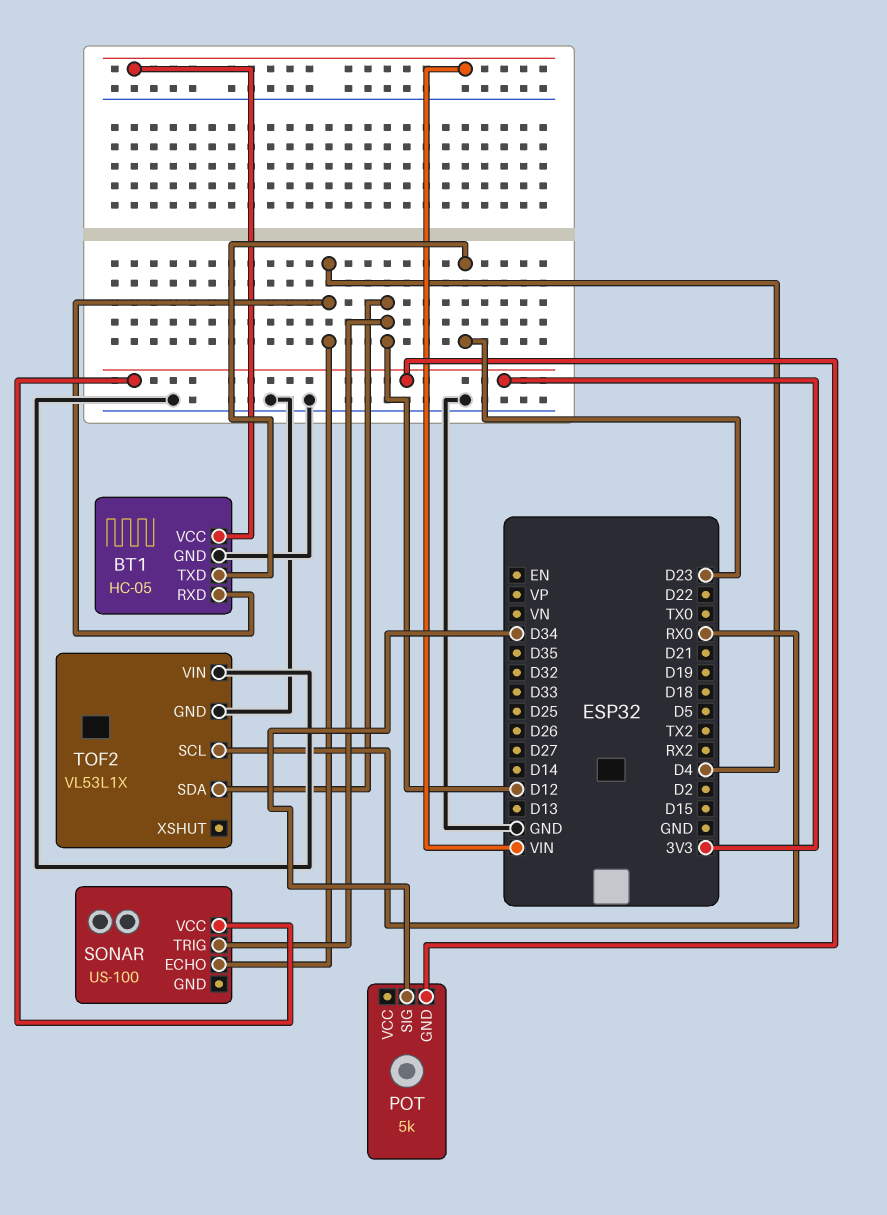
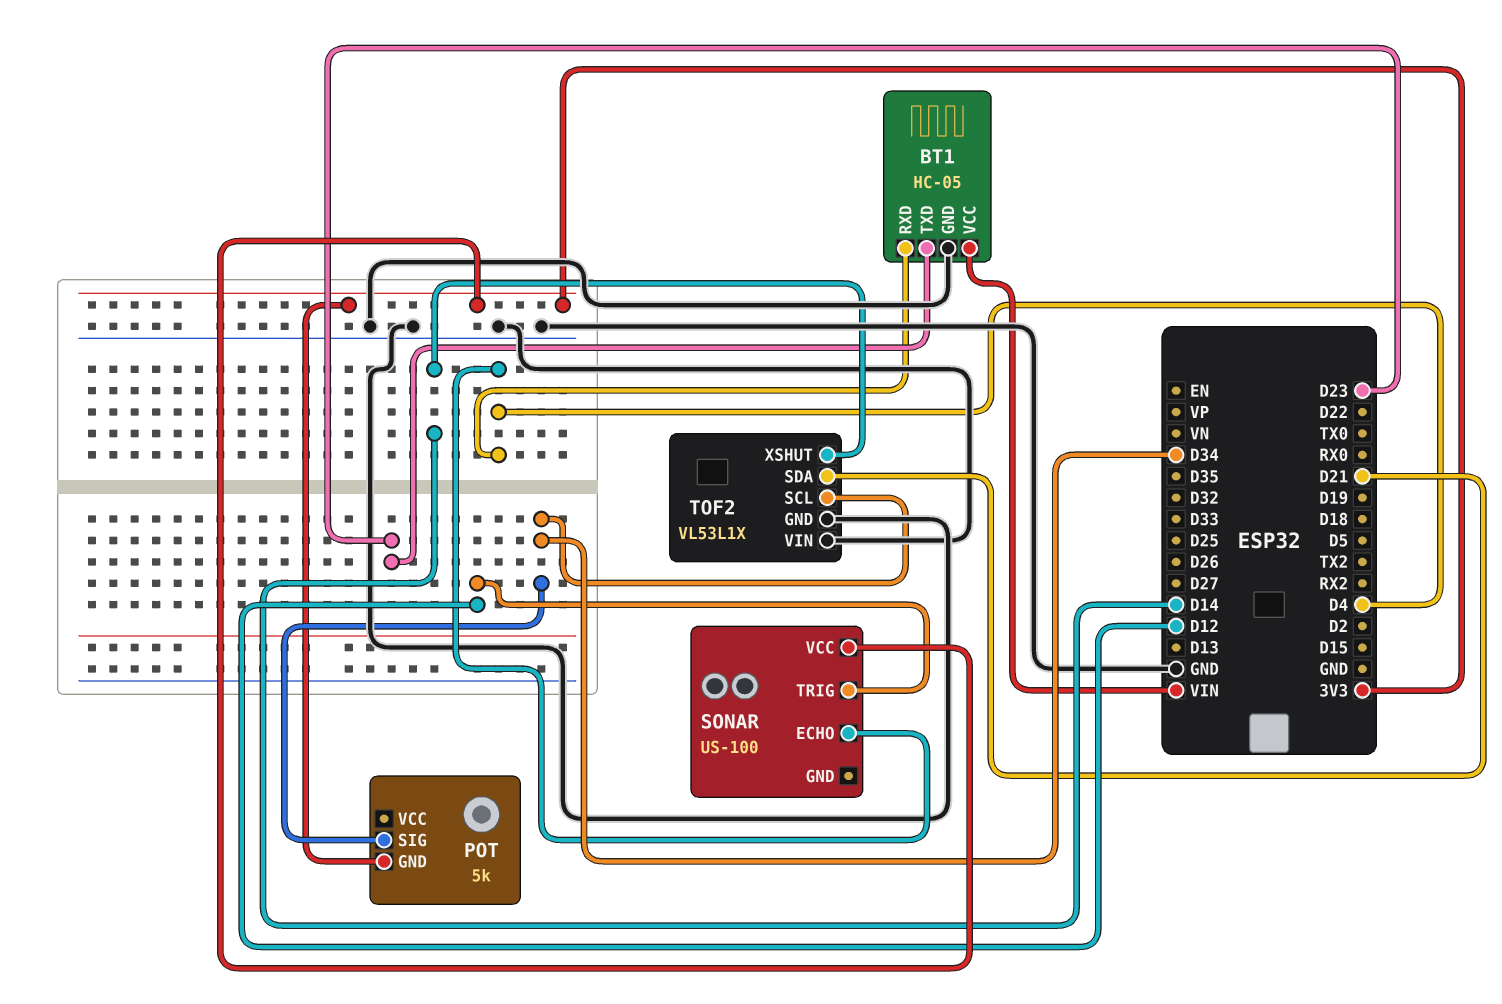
TOF2 pin SCL: RX0 -> D34
TOF2 pin SDA: D12 -> D21
TOF2 pin XSHUT: none -> D14

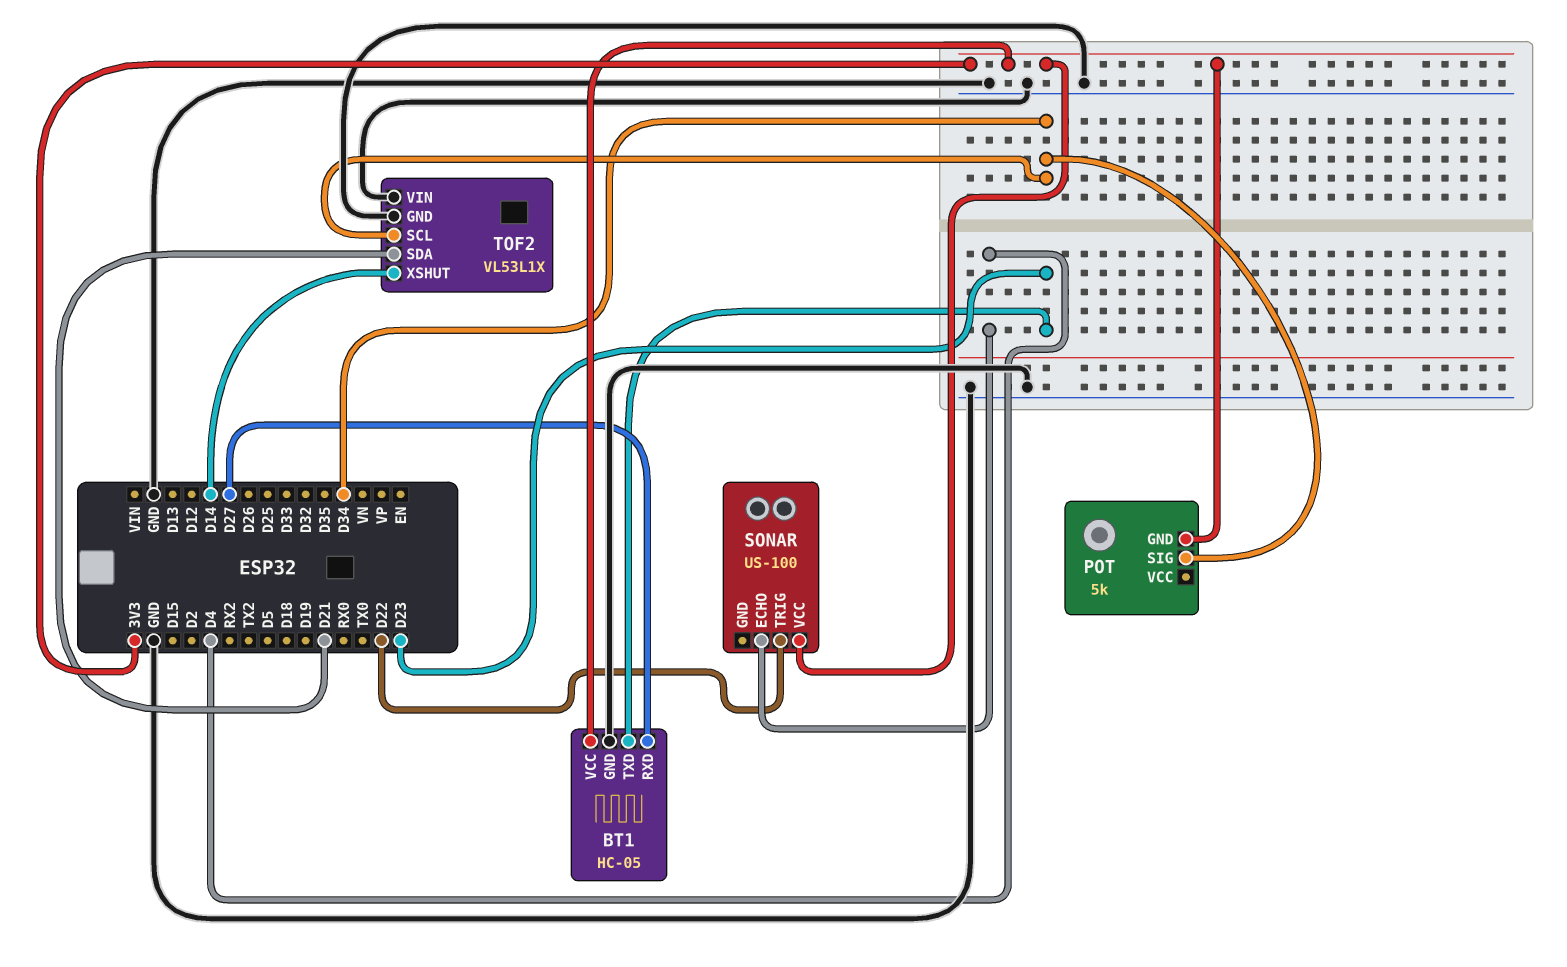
BT1 pin RXD: D4 -> D27
BT1 pin VCC: VIN -> 3V3
SONAR pin TRIG: D12 -> D22

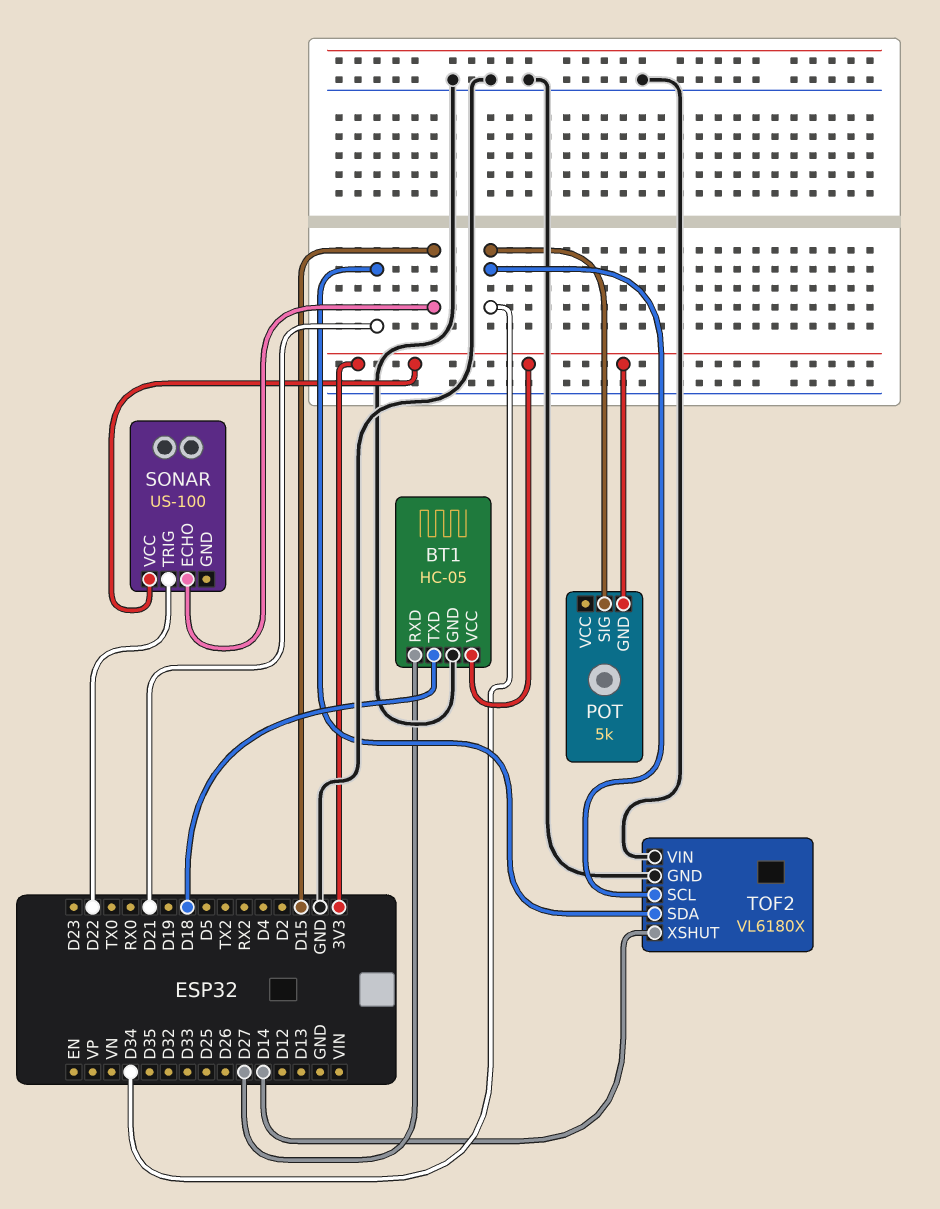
BT1 pin TXD: D23 -> D18
SONAR pin ECHO: D4 -> D15
TOF2: VL53L1X -> VL6180X

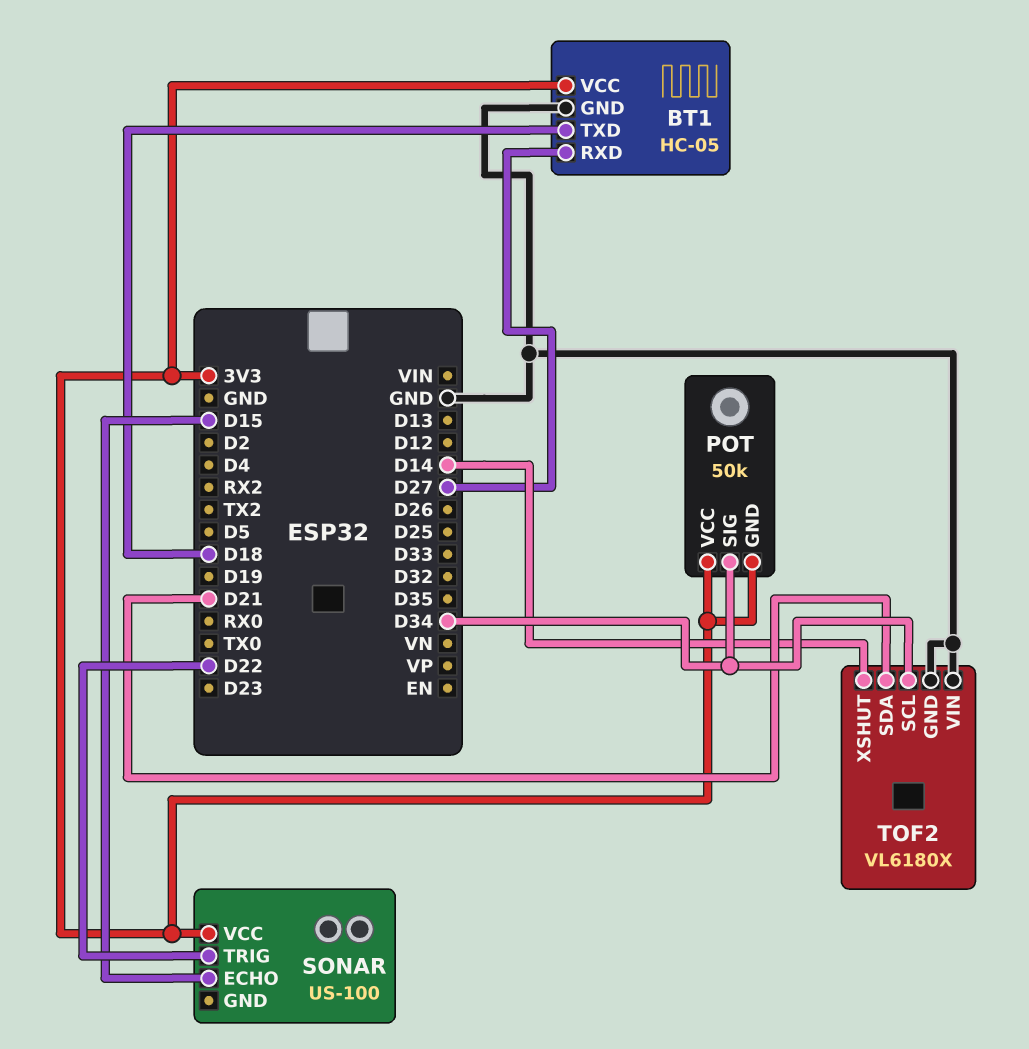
POT: 5k -> 50k
POT pin VCC: none -> 3V3

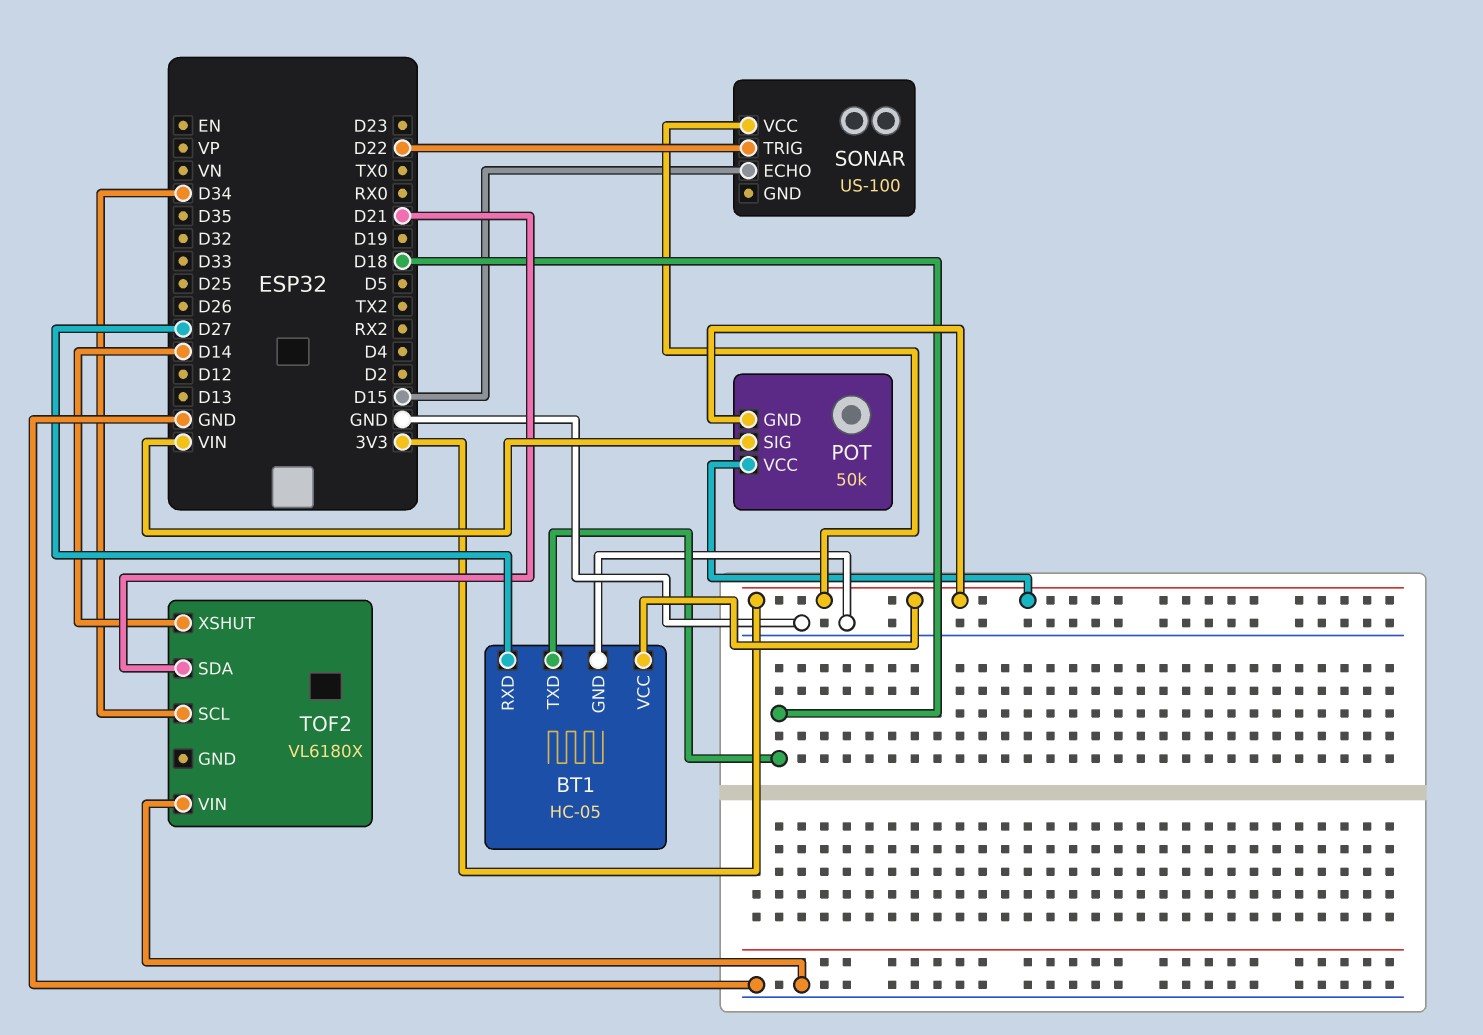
POT pin SIG: D34 -> VIN
TOF2 pin GND: GND -> none

